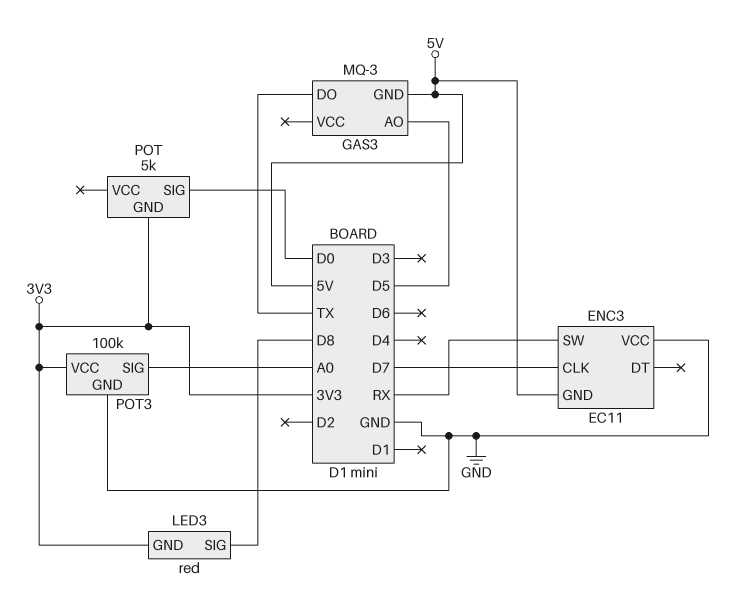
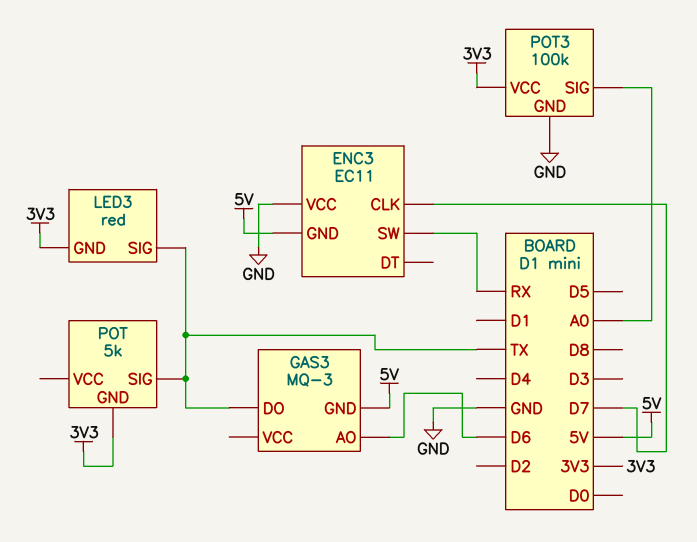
GAS3 pin AO: D5 -> D6
LED3 pin SIG: D8 -> TX
POT pin SIG: D0 -> TX

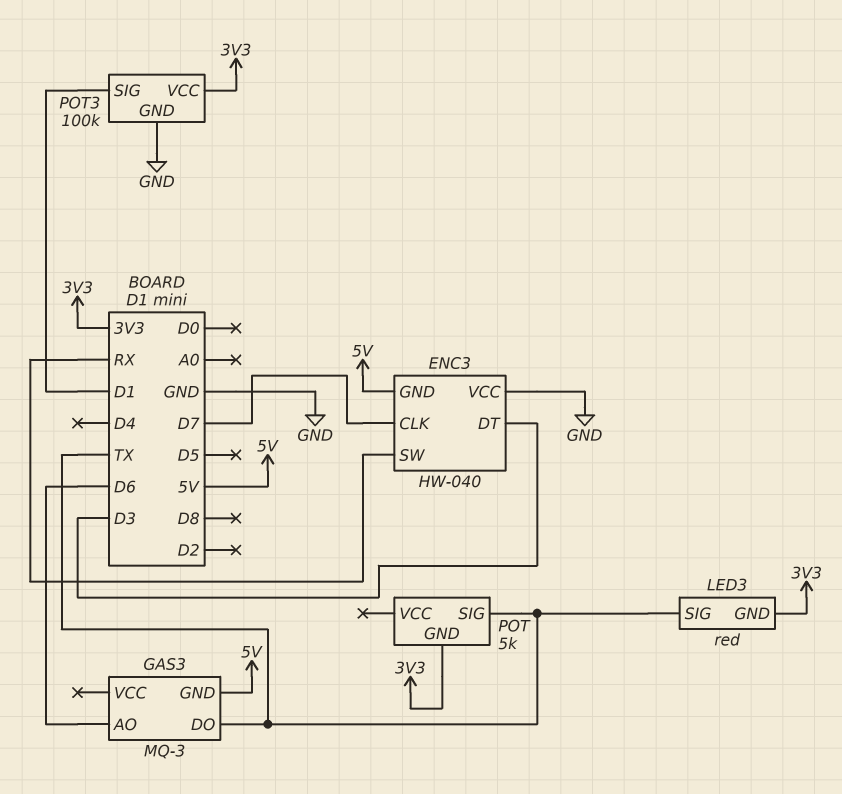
ENC3: EC11 -> HW-040
ENC3 pin DT: none -> D3
POT3 pin SIG: A0 -> D1

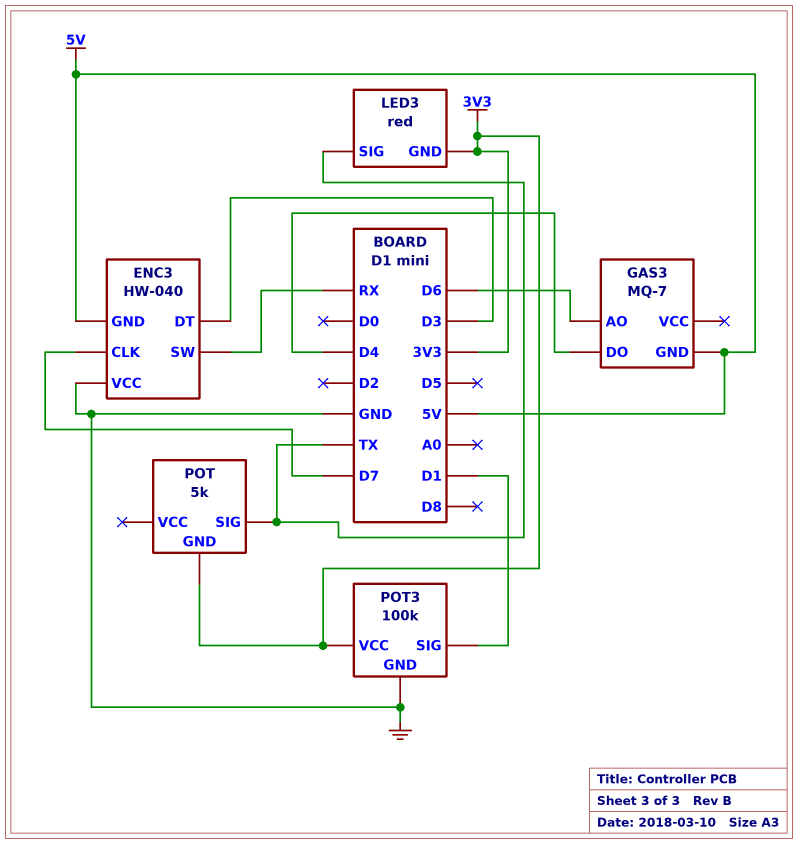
GAS3: MQ-3 -> MQ-7
GAS3 pin DO: TX -> D4

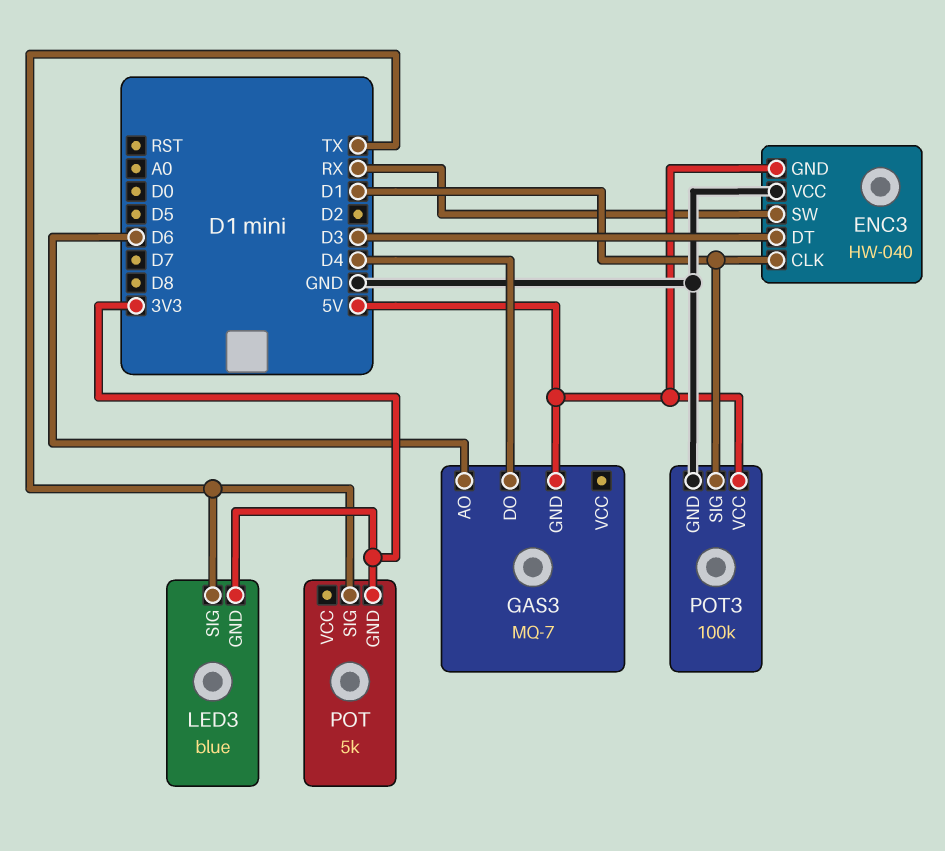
ENC3 pin CLK: D7 -> D1
LED3: red -> blue
POT3 pin VCC: 3V3 -> 5V

